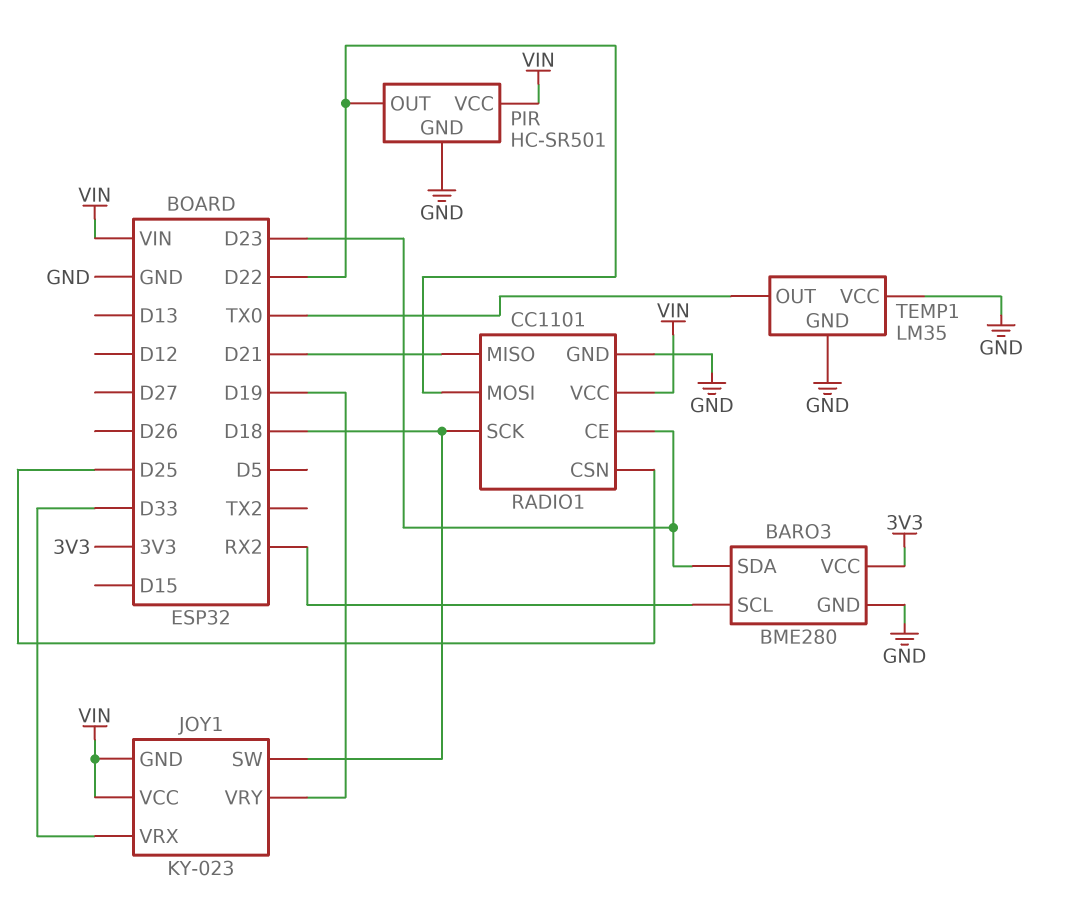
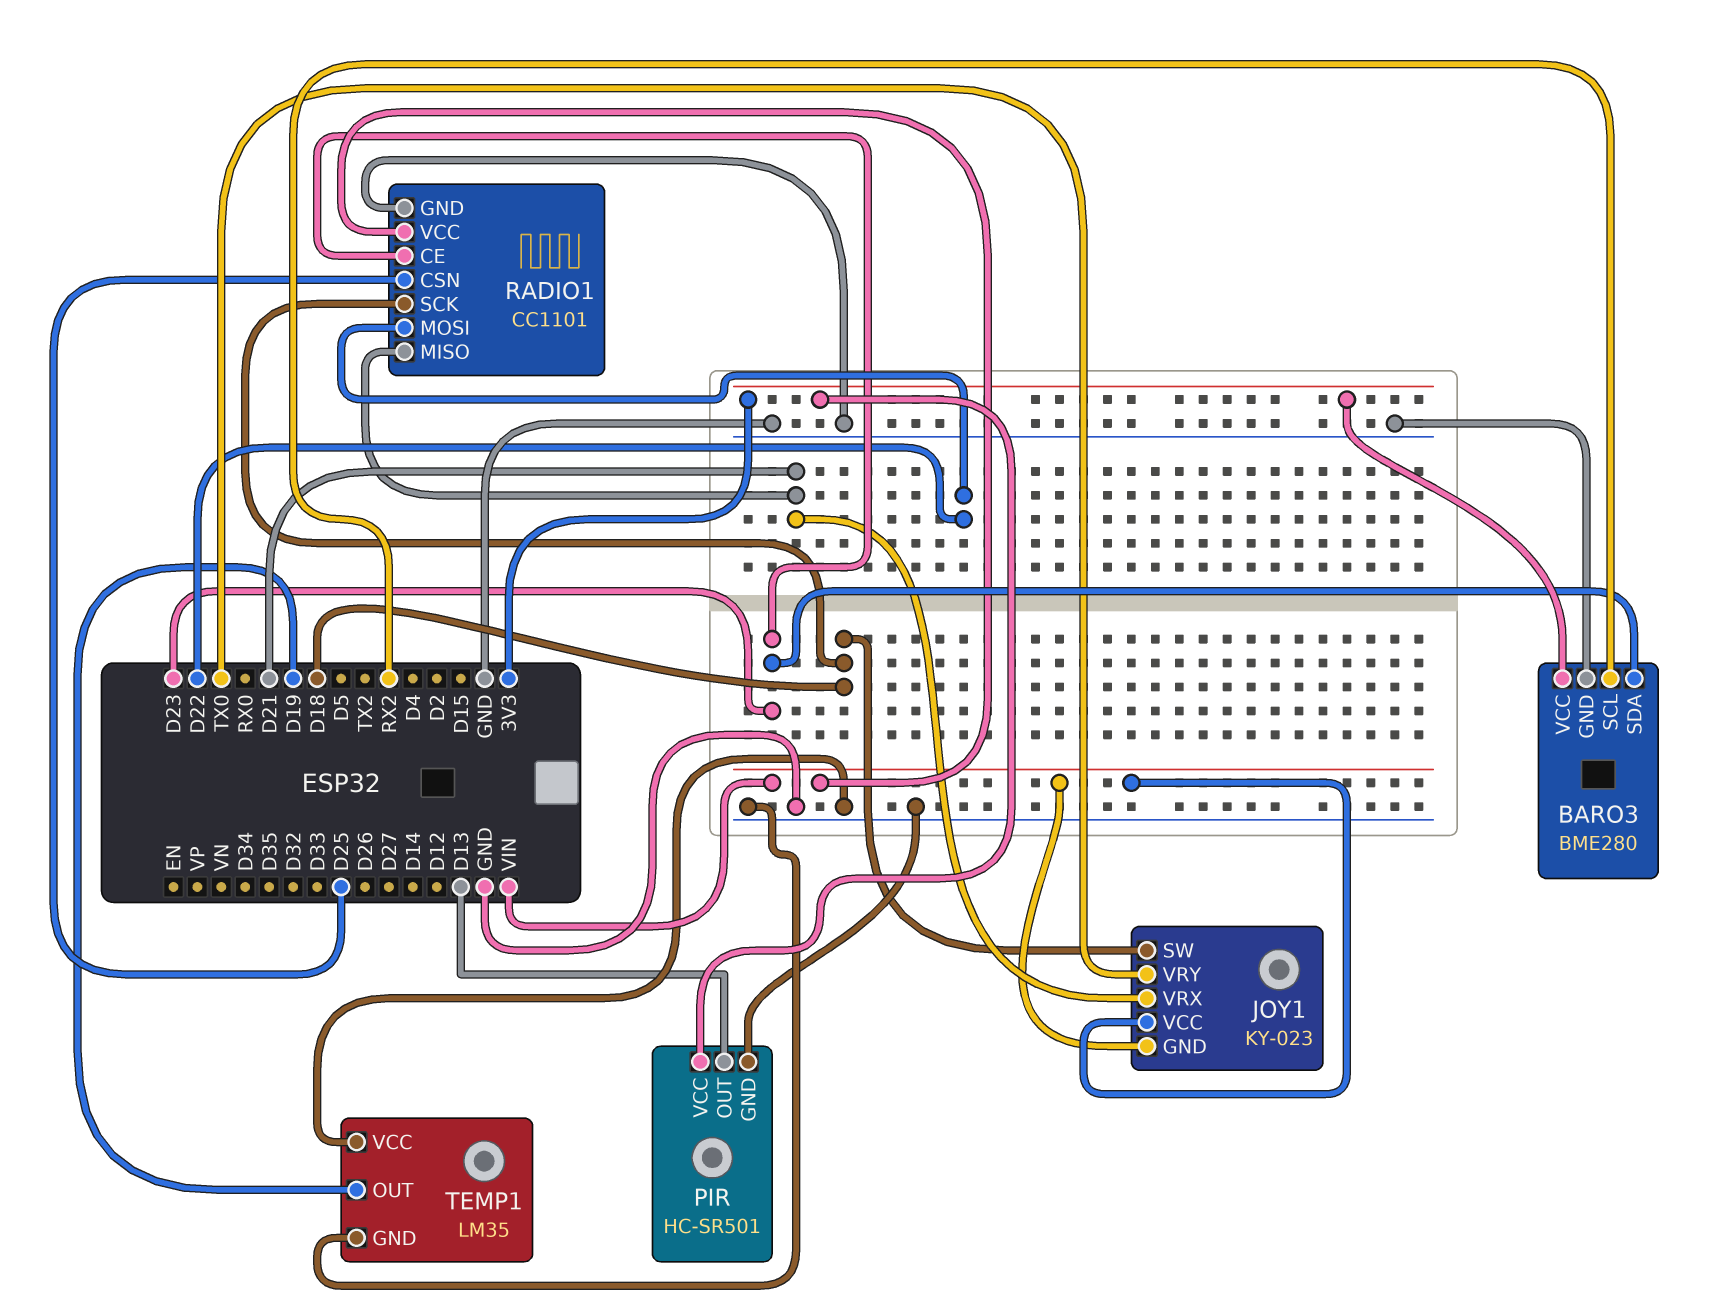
JOY1 pin VRX: D33 -> D21
JOY1 pin VRY: D19 -> TX0
PIR pin OUT: D22 -> D13
PIR pin VCC: VIN -> 3V3
TEMP1 pin OUT: TX0 -> D19

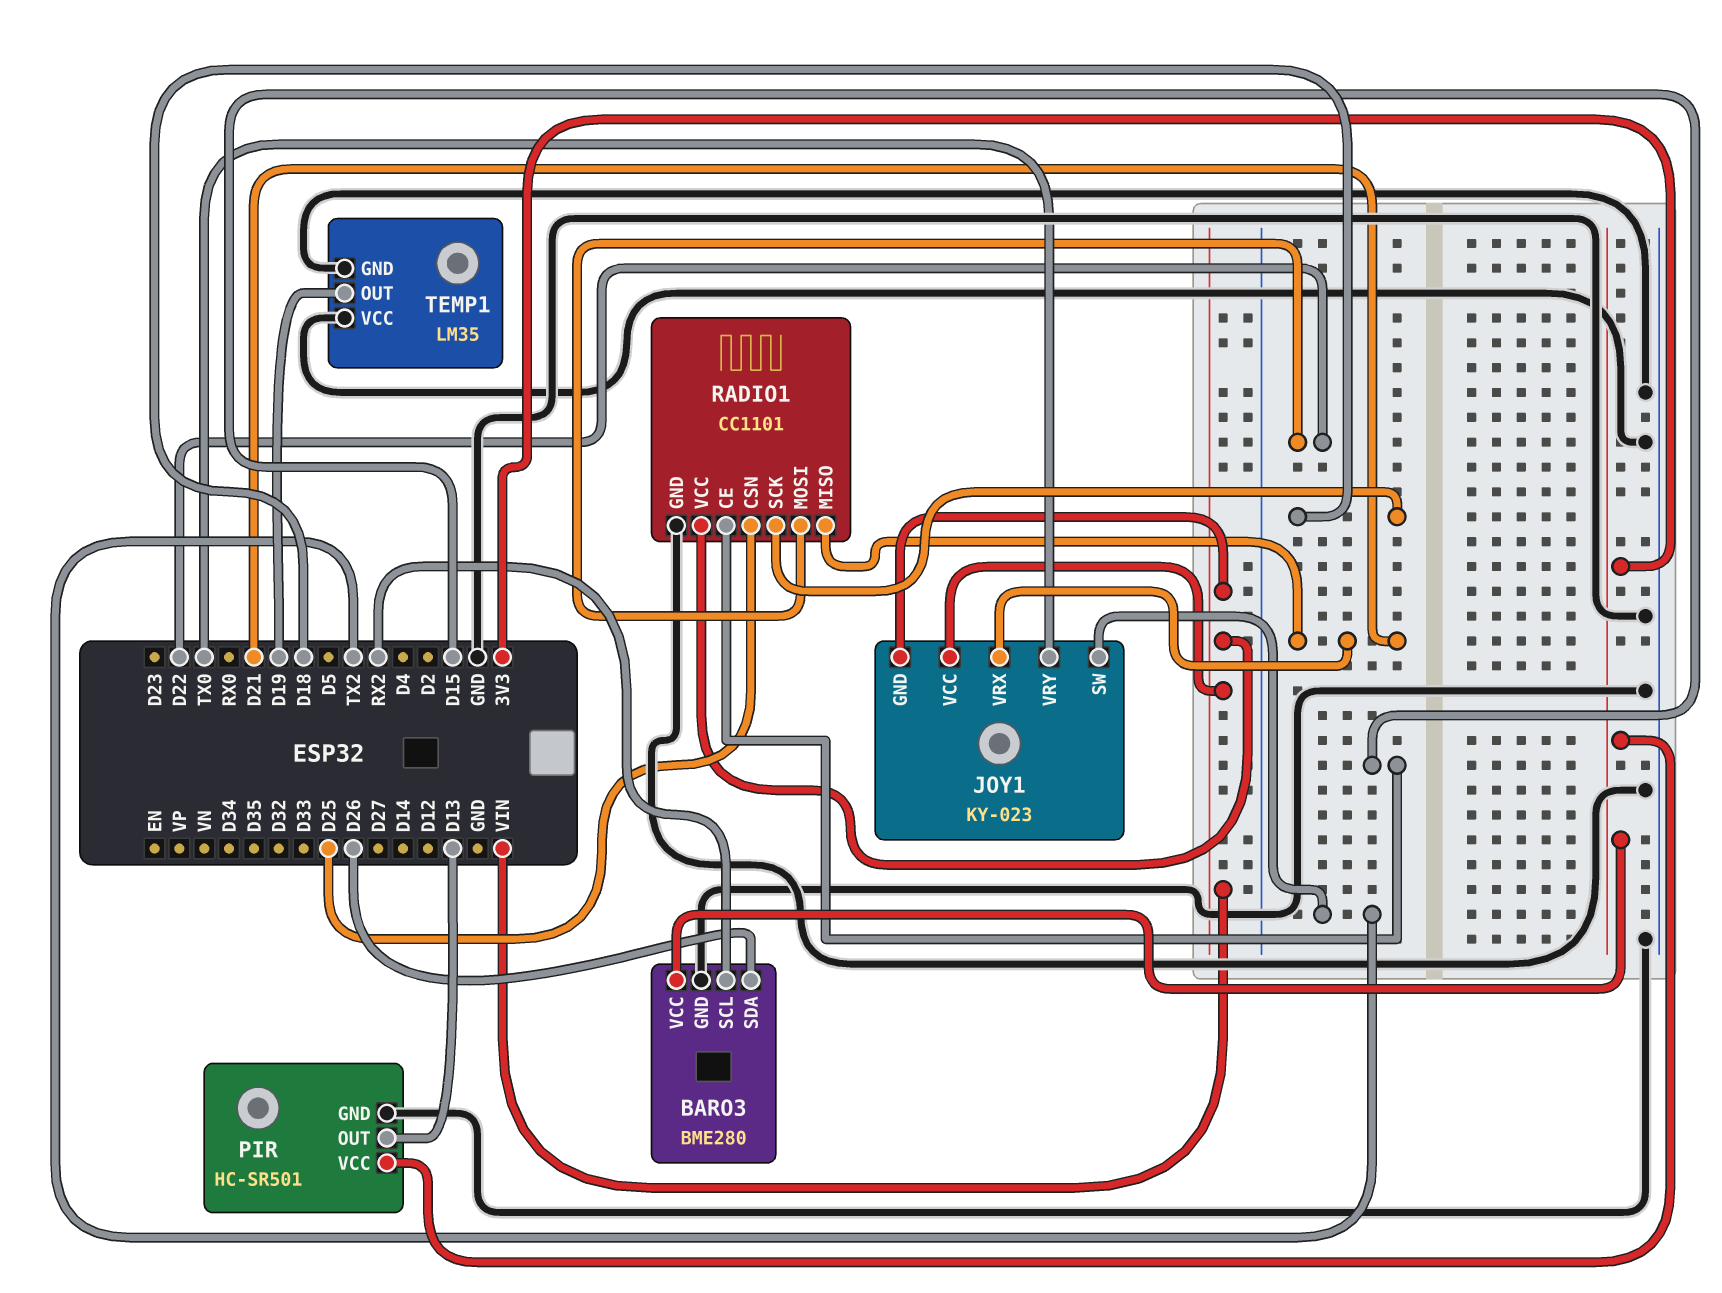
BARO3 pin SDA: D23 -> D26
JOY1 pin SW: D18 -> TX2
RADIO1 pin CE: D23 -> D15

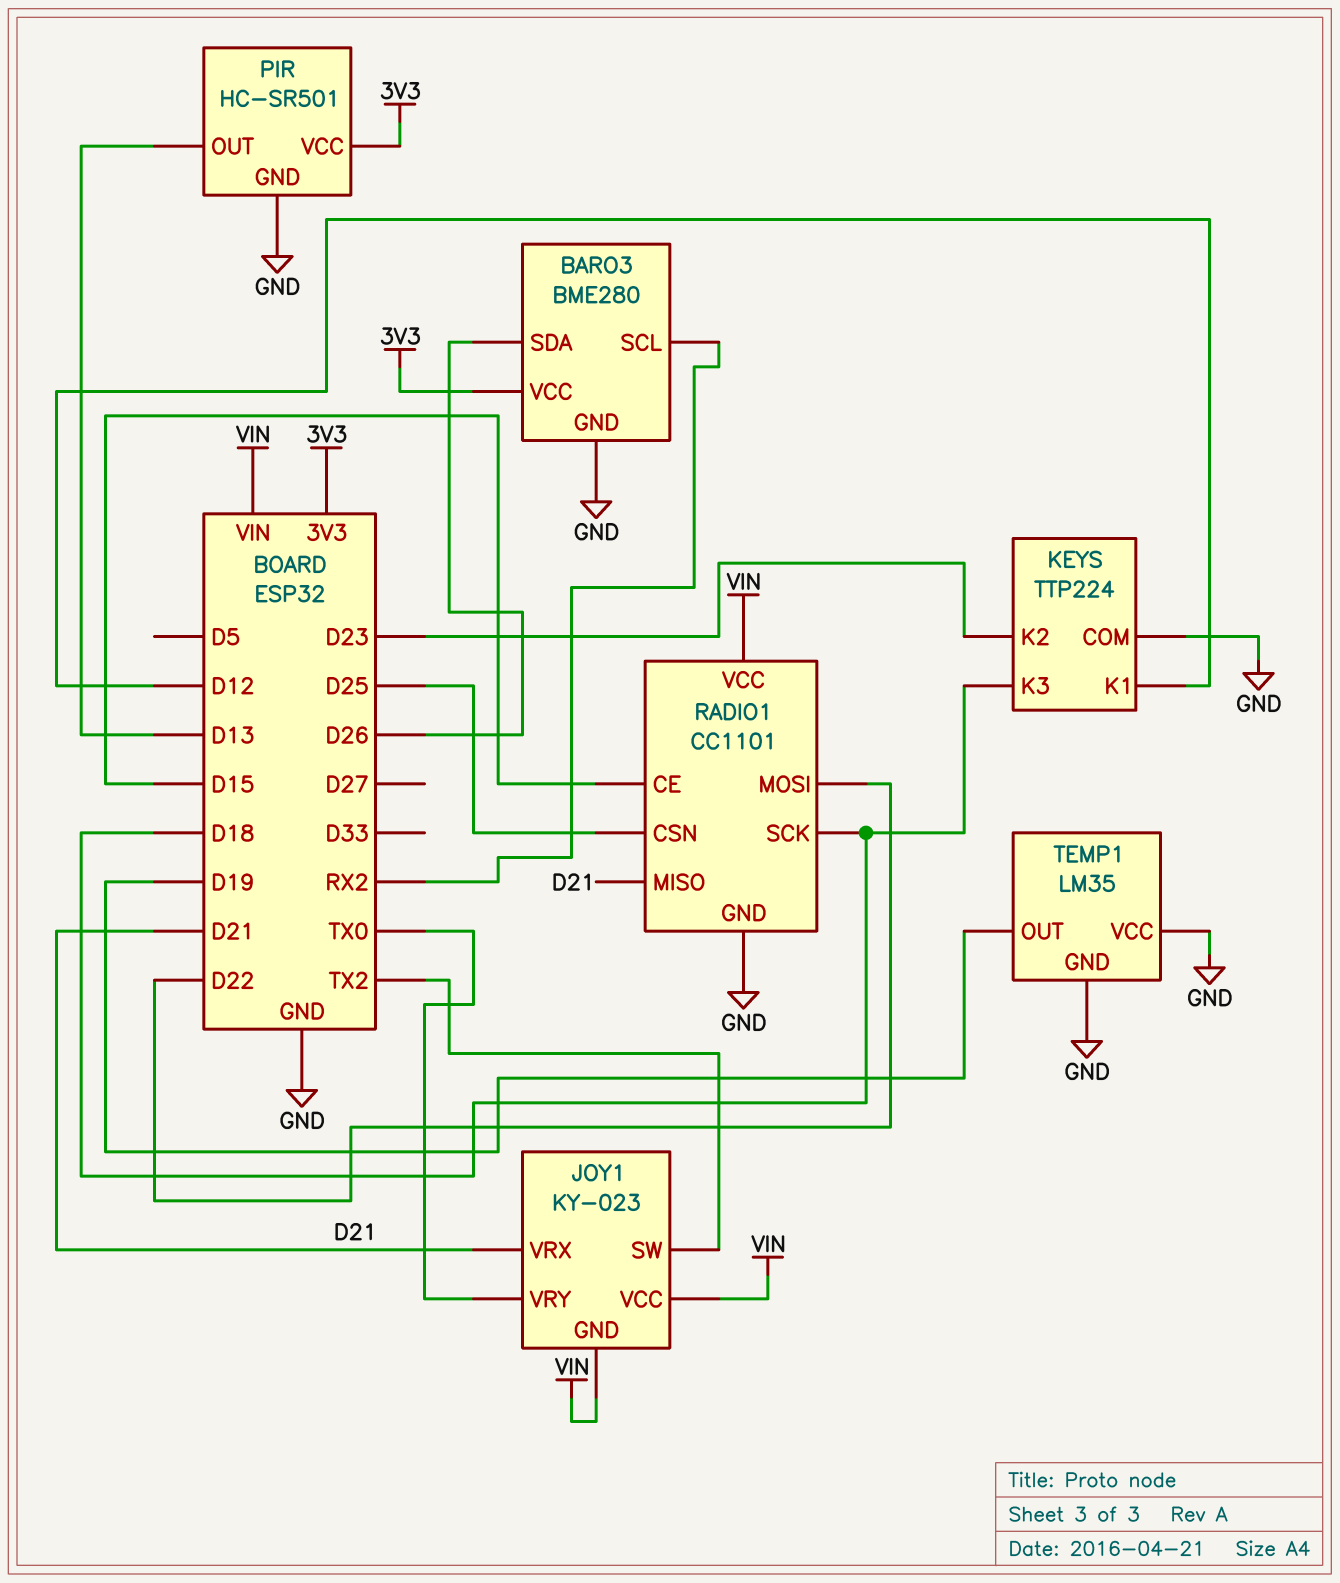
KEYS: none -> TTP224
KEYS pin COM: none -> GND
KEYS pin K1: none -> D12
KEYS pin K2: none -> D23
KEYS pin K3: none -> D18

